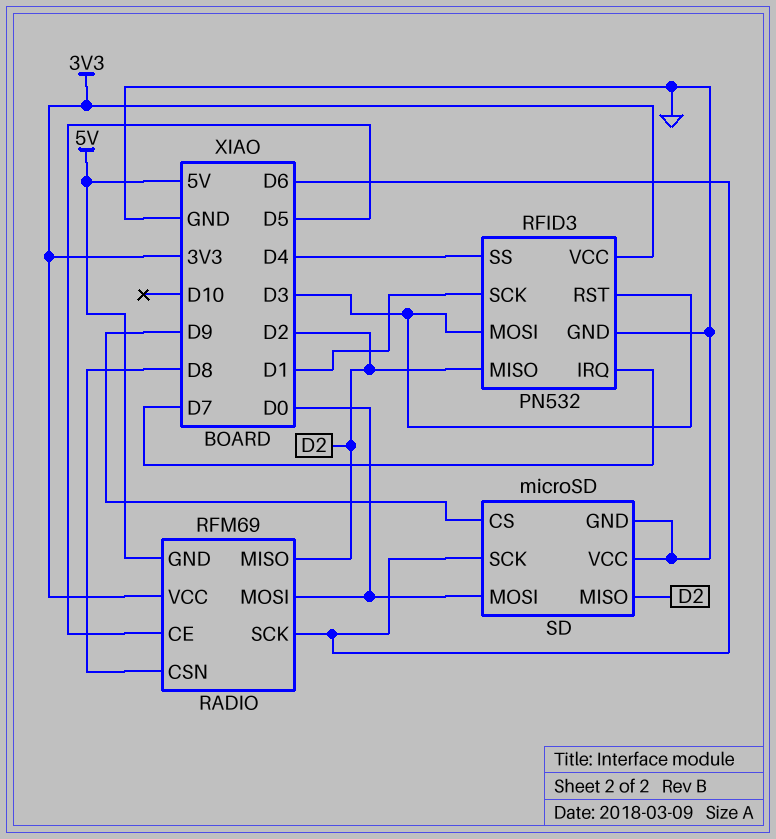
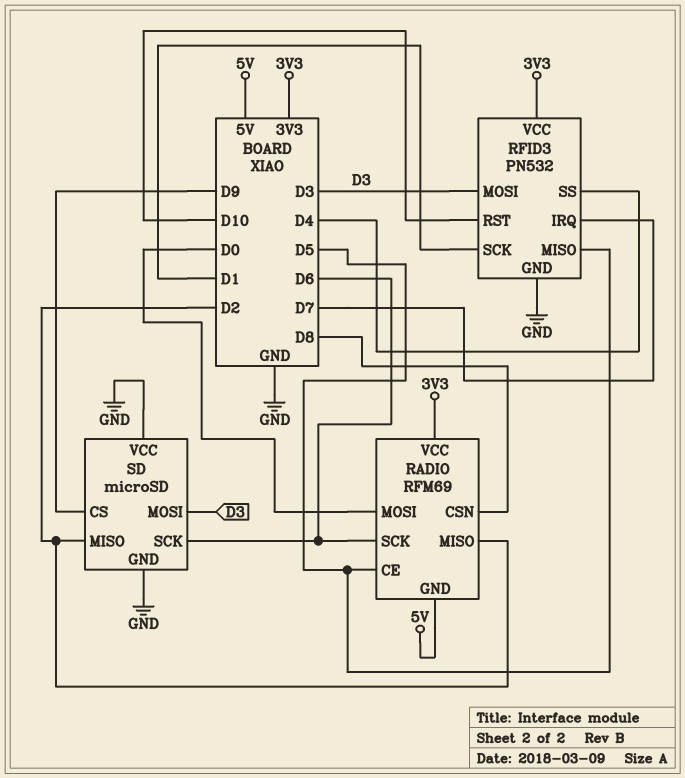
RFID3 pin MISO: D2 -> D5
RFID3 pin RST: D3 -> D10
SD pin MOSI: D0 -> D3

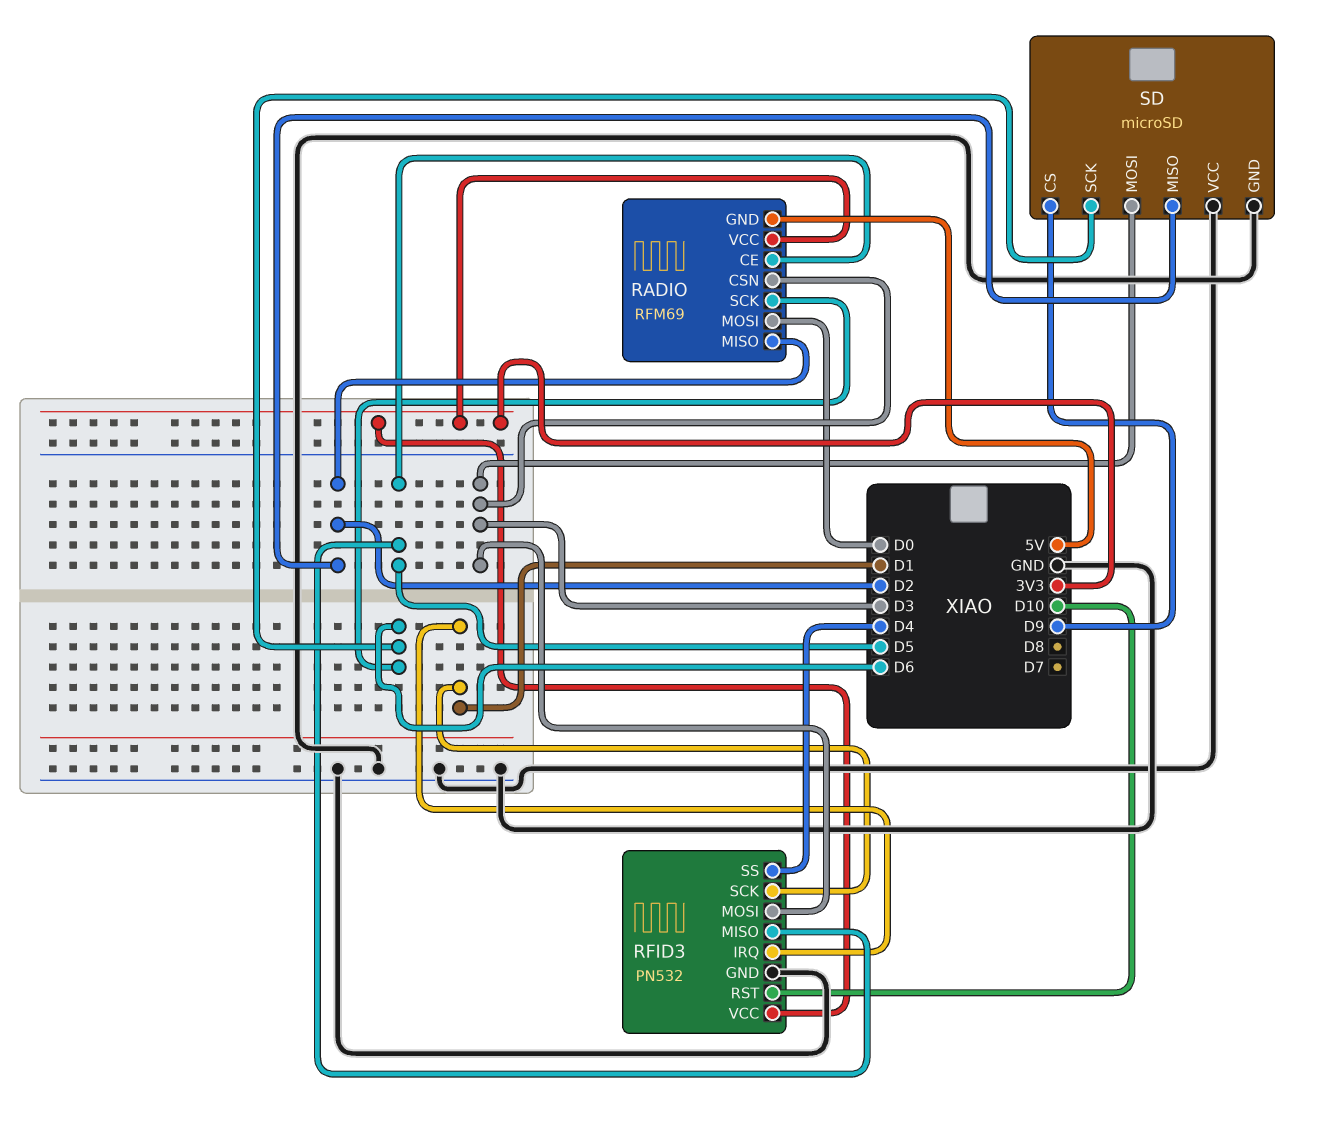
RADIO pin CSN: D8 -> D3
RFID3 pin IRQ: D7 -> D1

